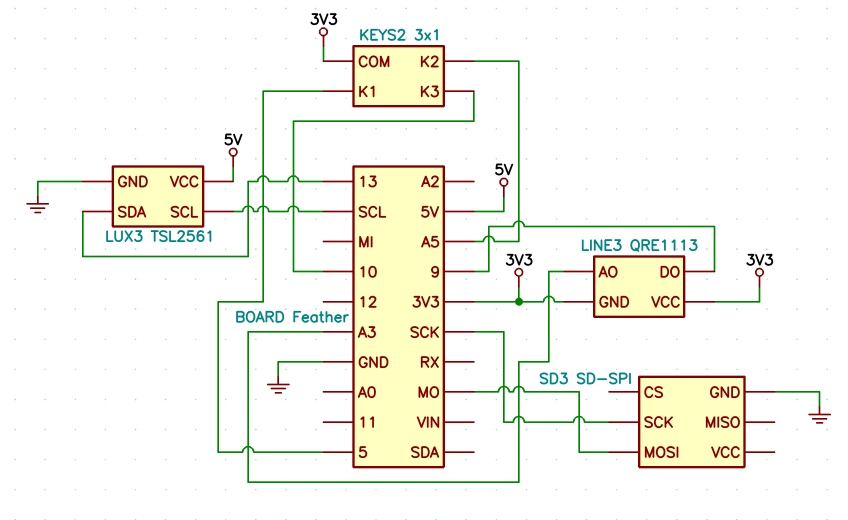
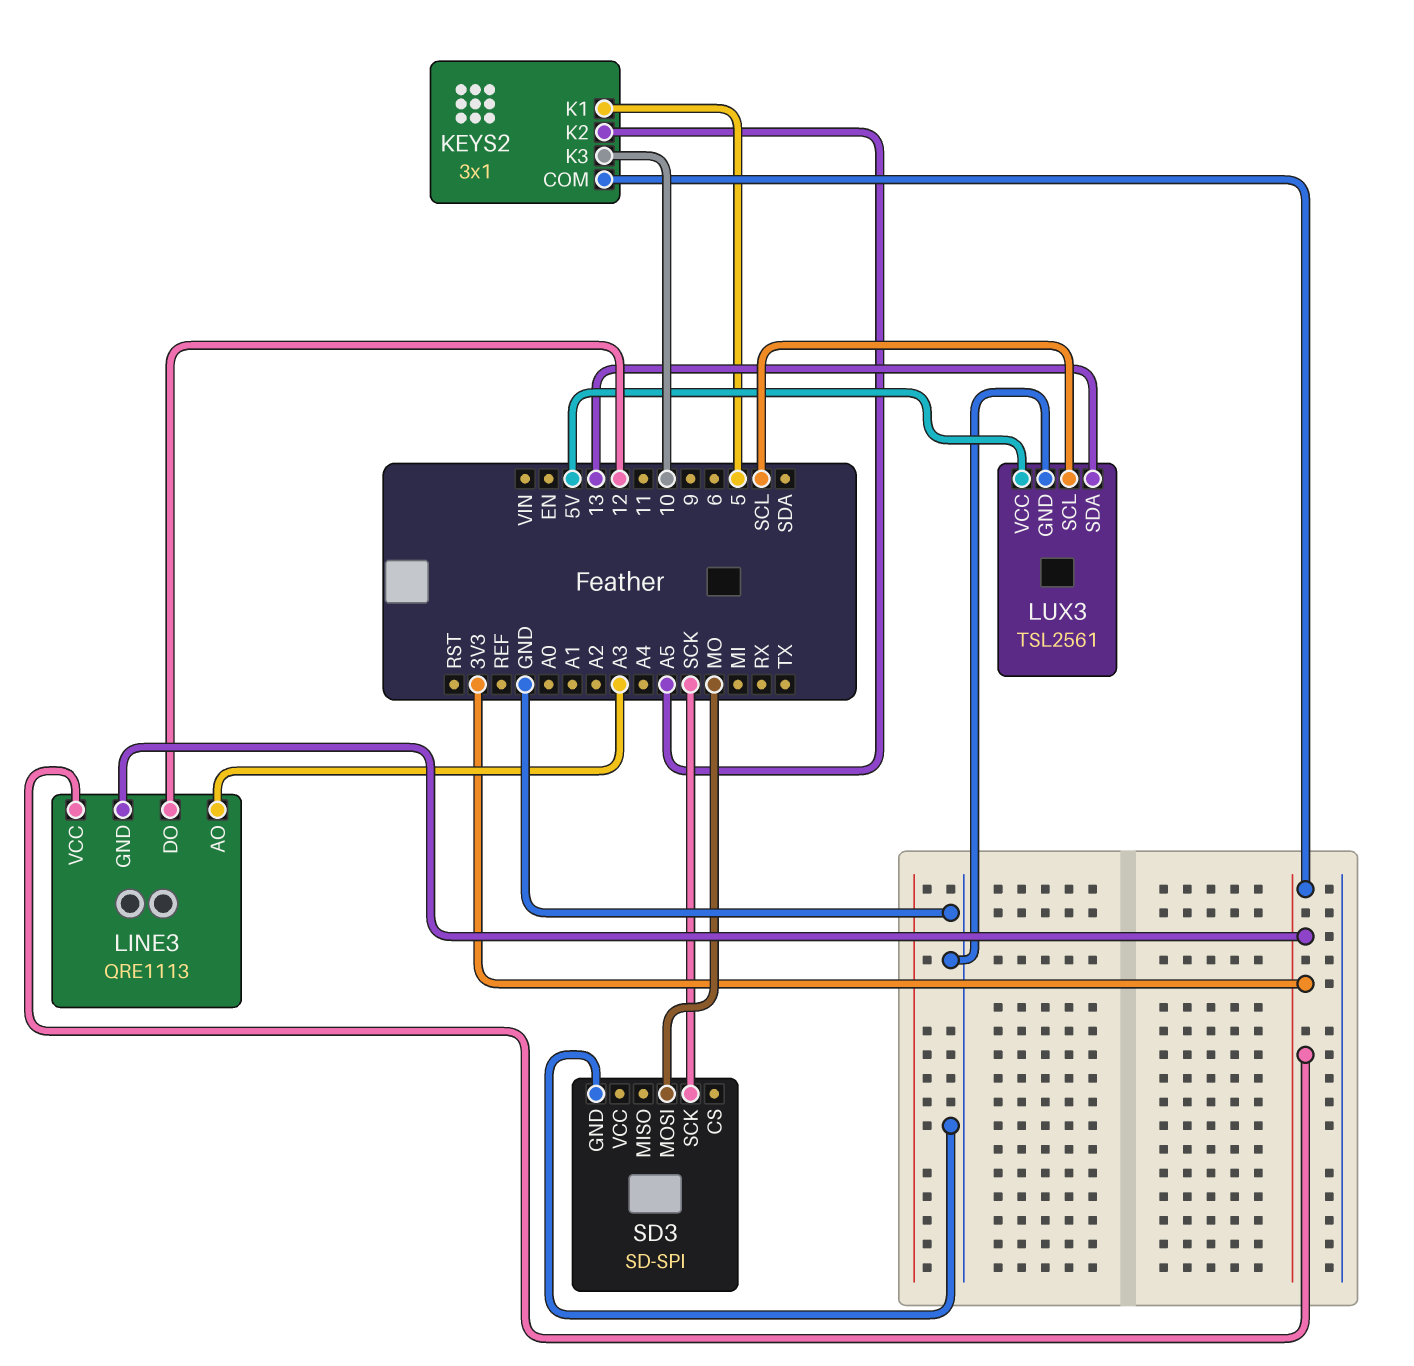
LINE3 pin DO: 9 -> 12

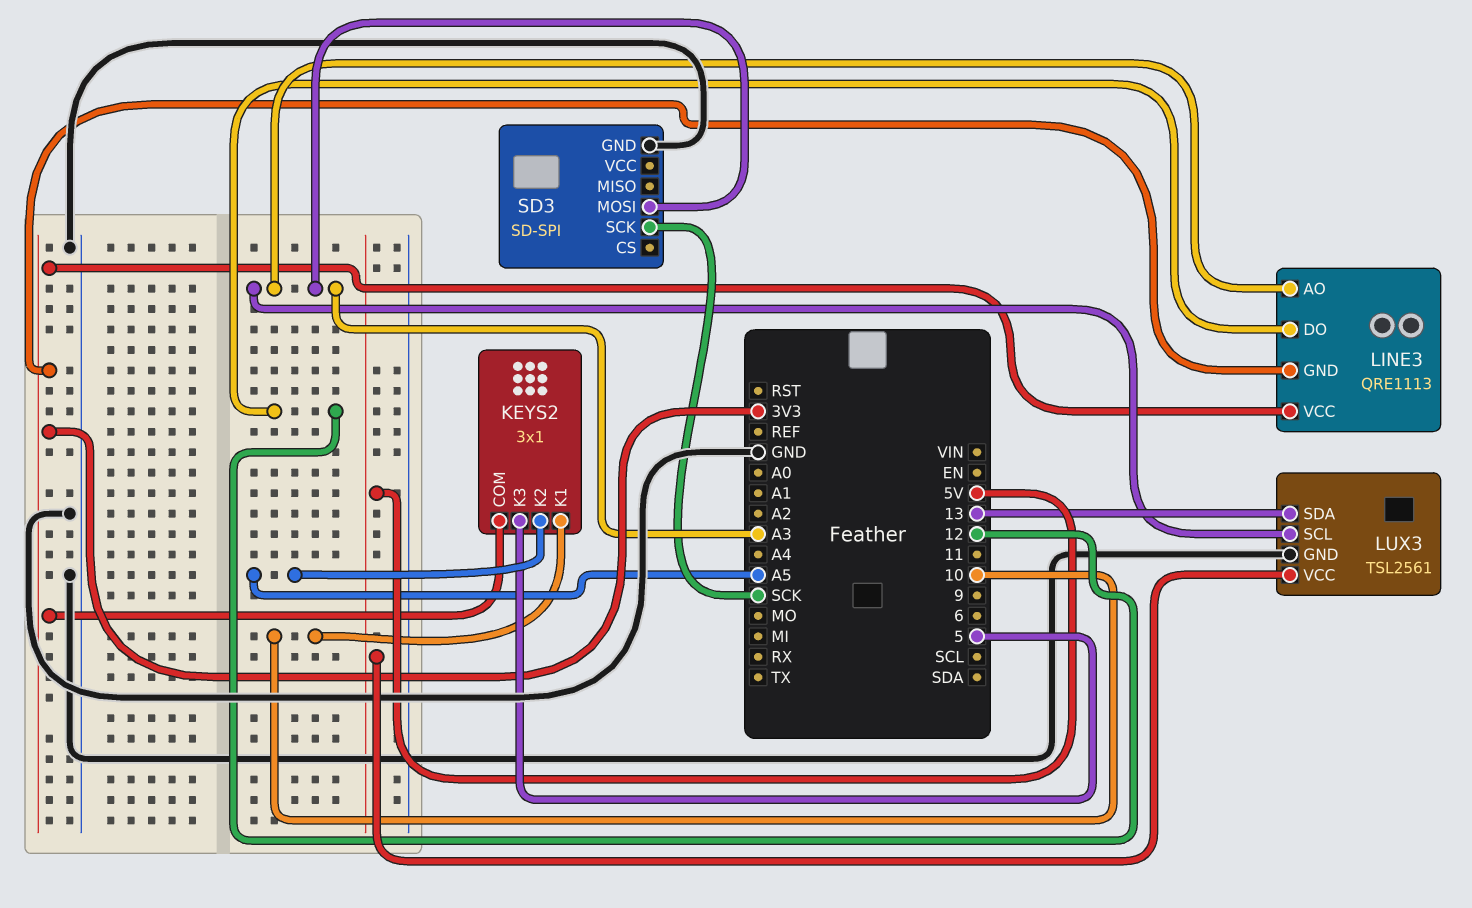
KEYS2 pin K1: 5 -> 10
KEYS2 pin K3: 10 -> 5
LUX3 pin SCL: SCL -> A3
SD3 pin MOSI: MO -> A3

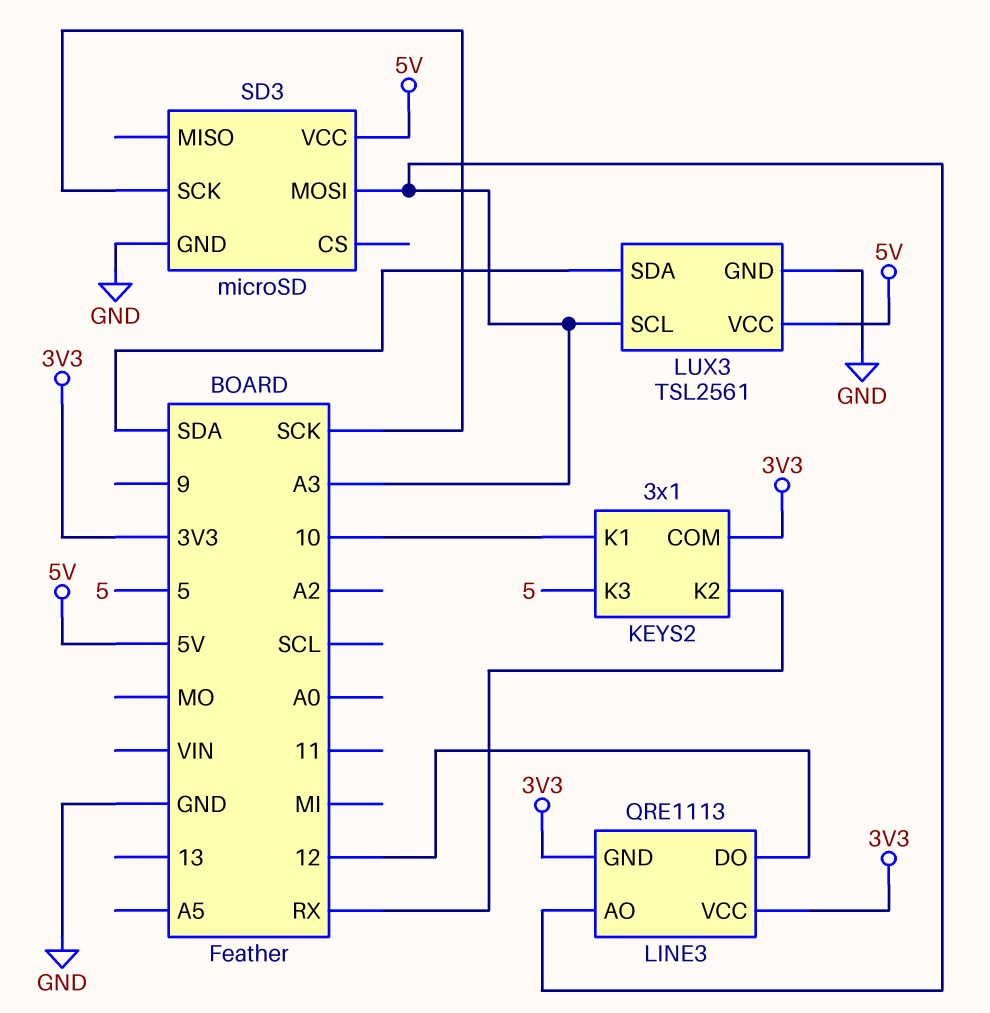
KEYS2 pin K2: A5 -> RX
LUX3 pin SDA: 13 -> SDA
SD3: SD-SPI -> microSD
SD3 pin VCC: none -> 5V

